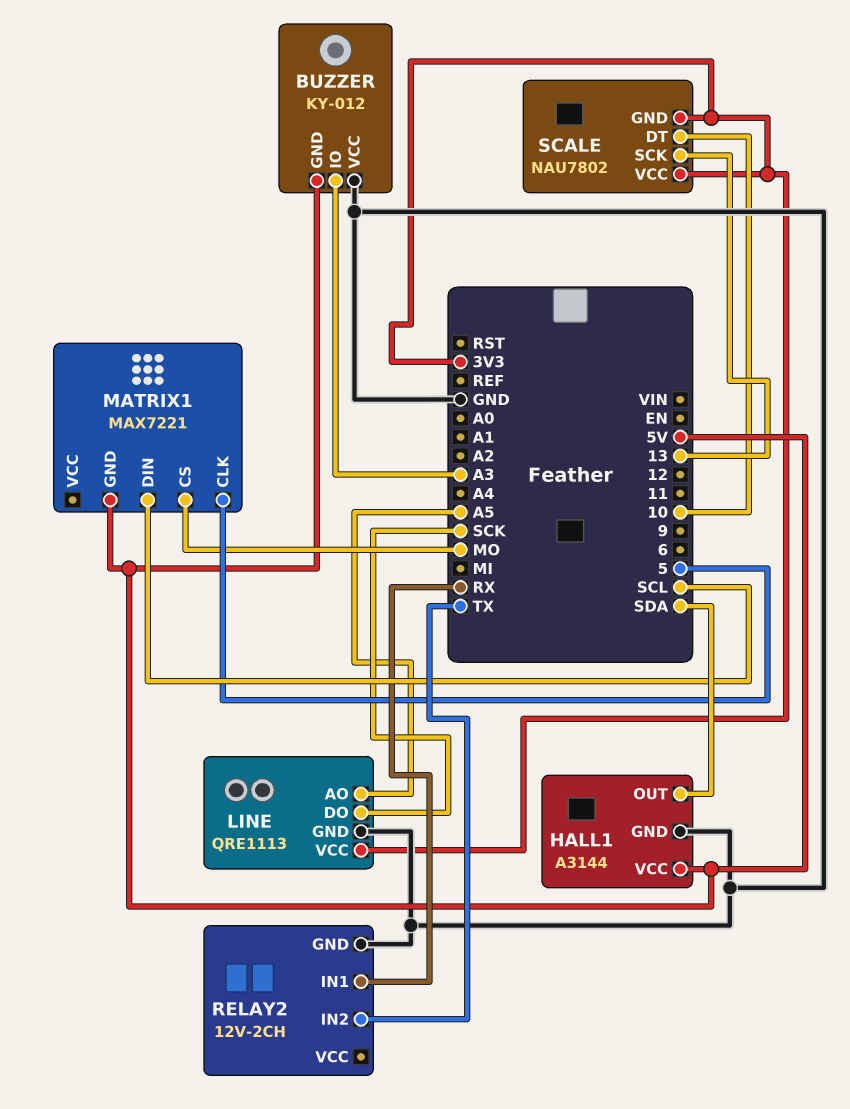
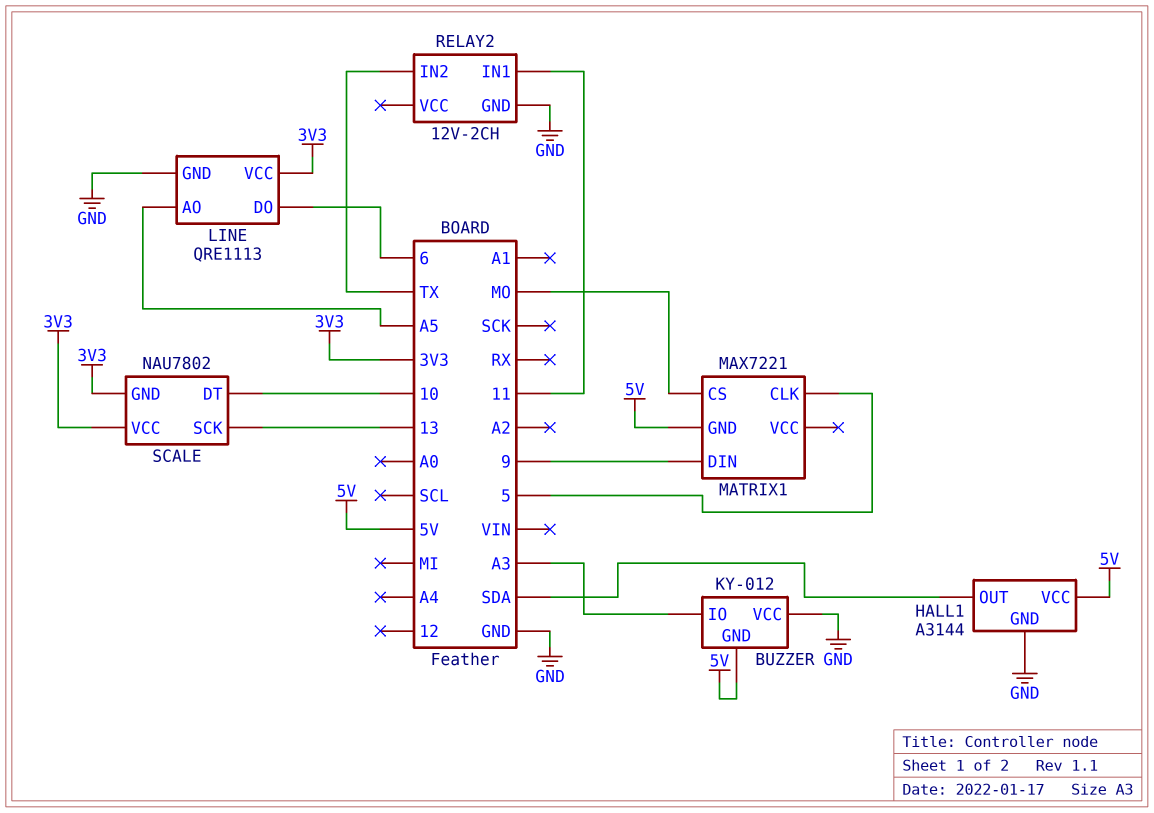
LINE pin DO: SCK -> 6
MATRIX1 pin DIN: SCL -> 9
RELAY2 pin IN1: RX -> 11

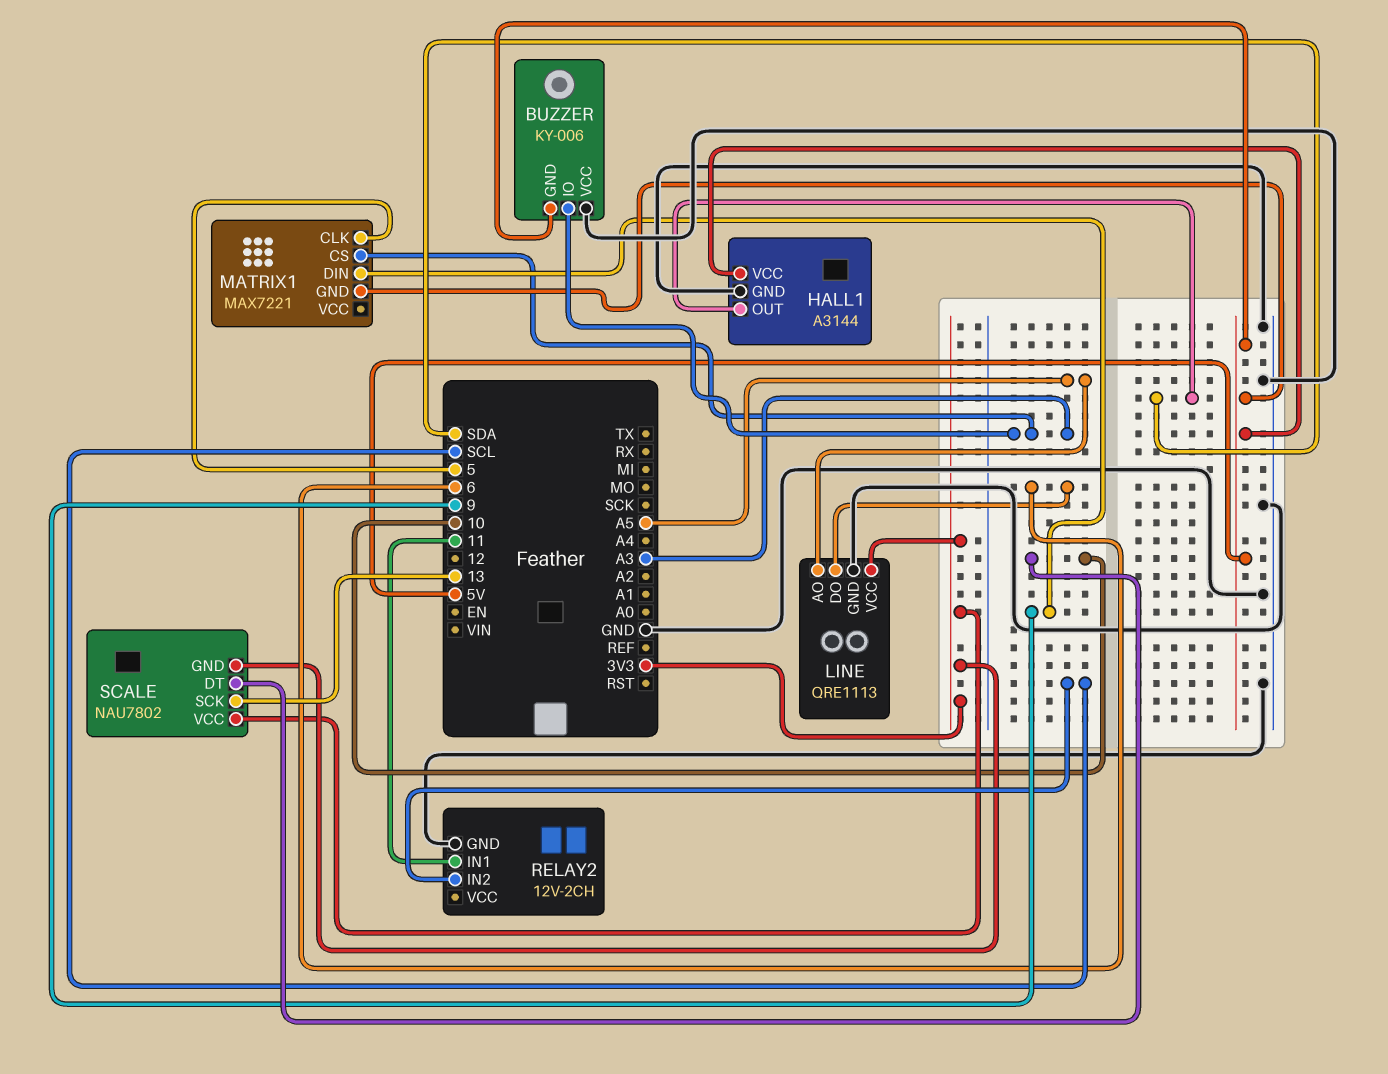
BUZZER: KY-012 -> KY-006
MATRIX1 pin CS: MO -> A3
RELAY2 pin IN2: TX -> SCL

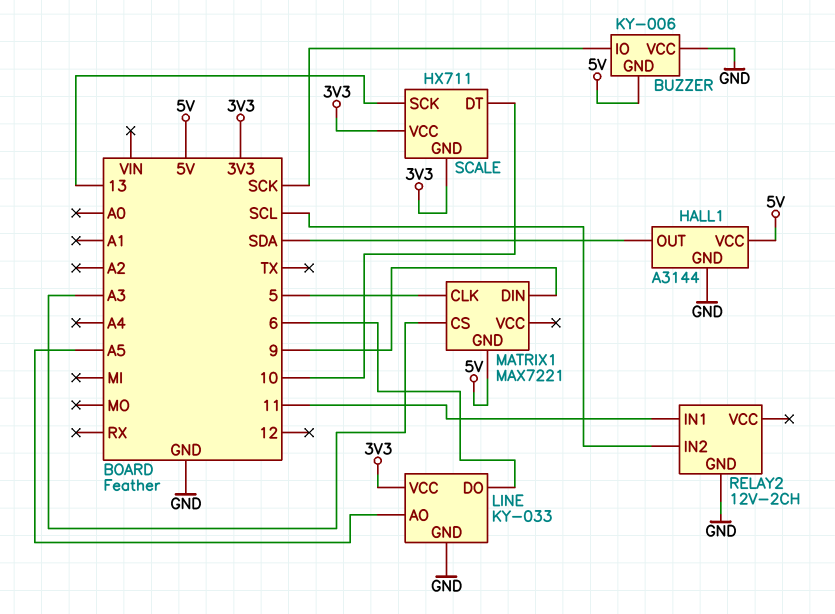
BUZZER pin IO: A3 -> SCK
LINE: QRE1113 -> KY-033
SCALE: NAU7802 -> HX711

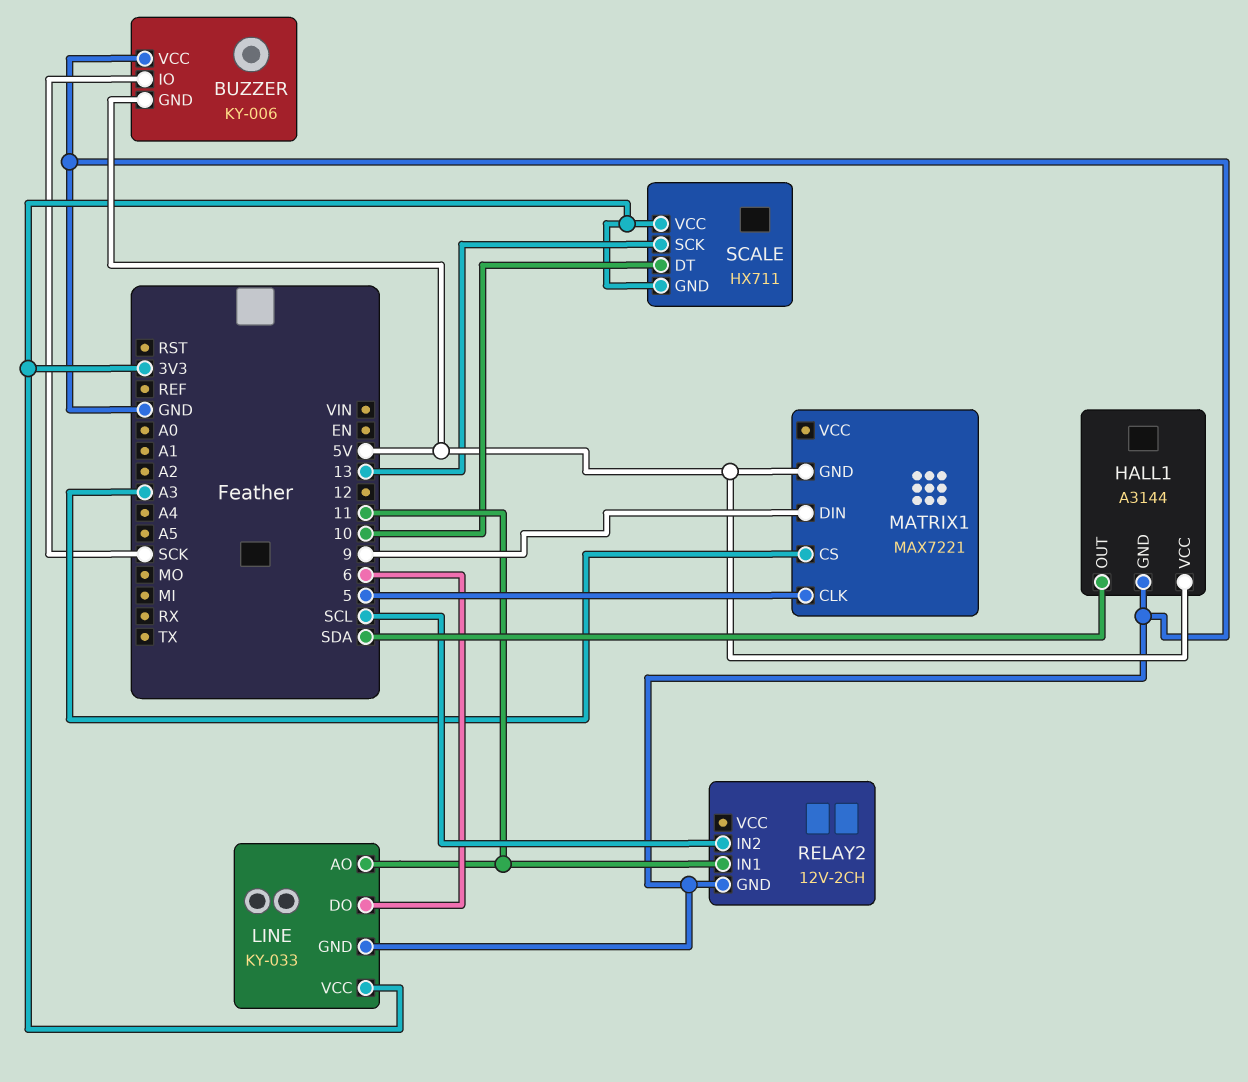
LINE pin AO: A5 -> 11

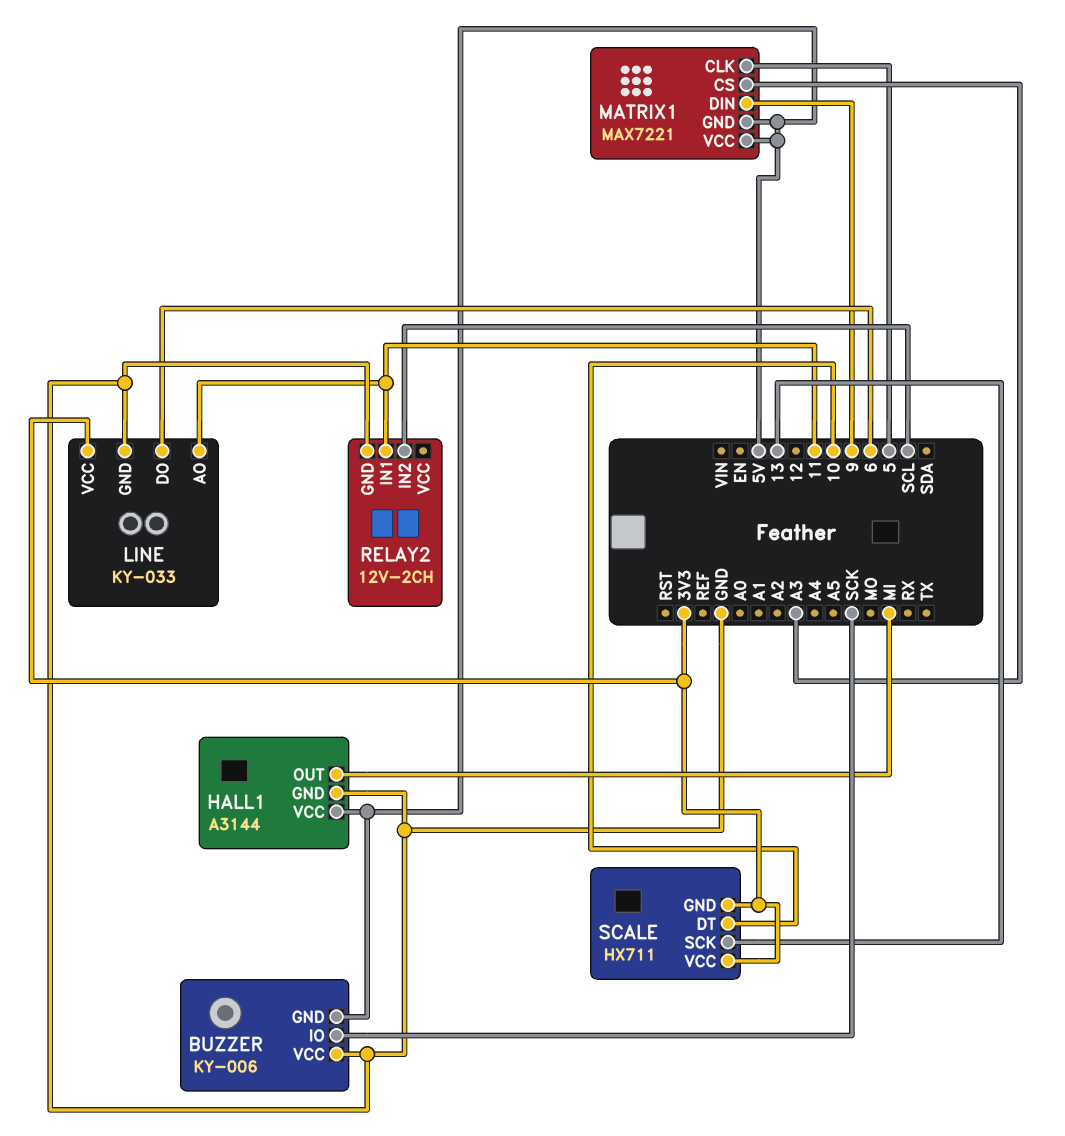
HALL1 pin OUT: SDA -> MI
MATRIX1 pin VCC: none -> 5V

